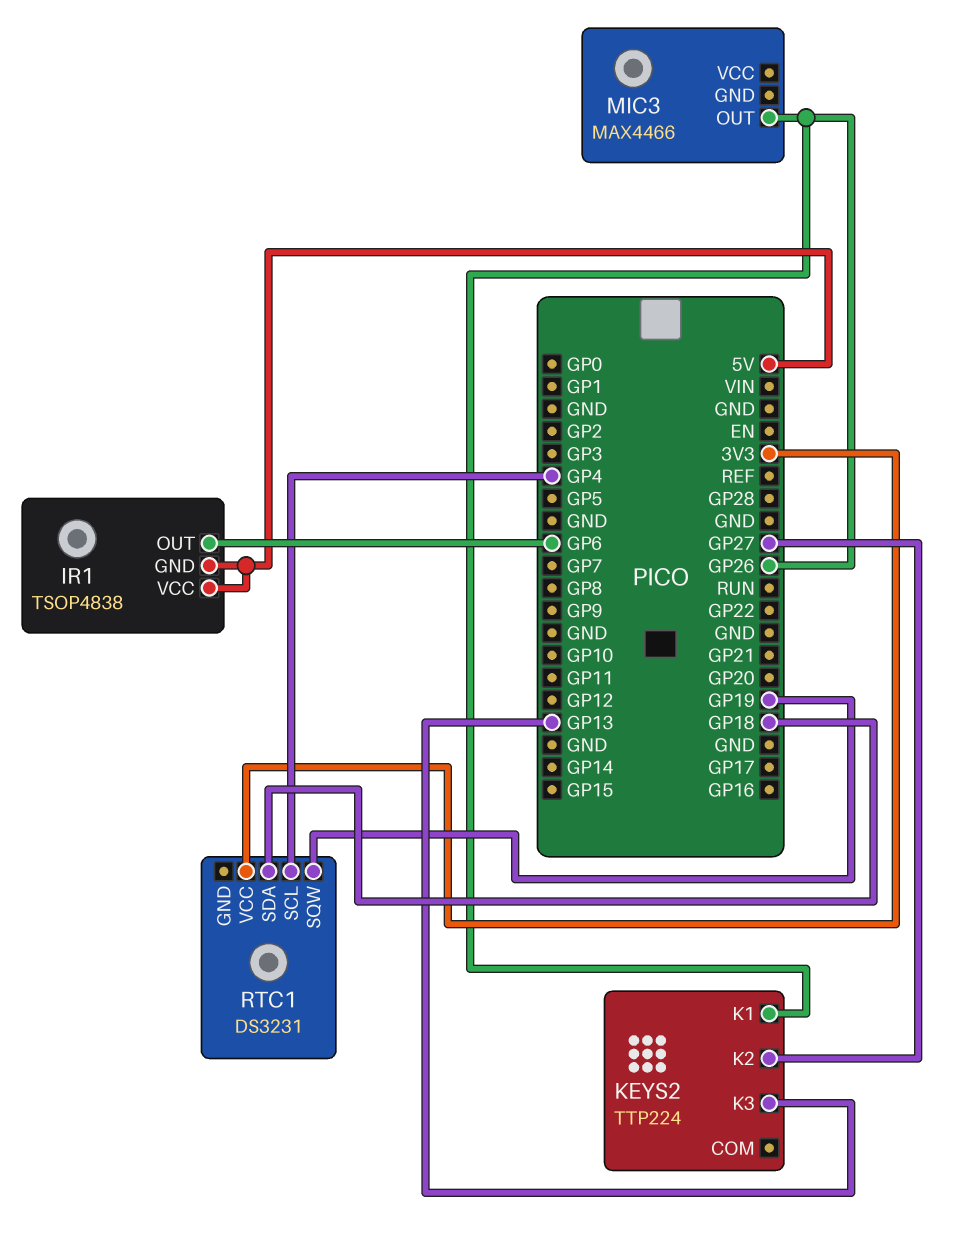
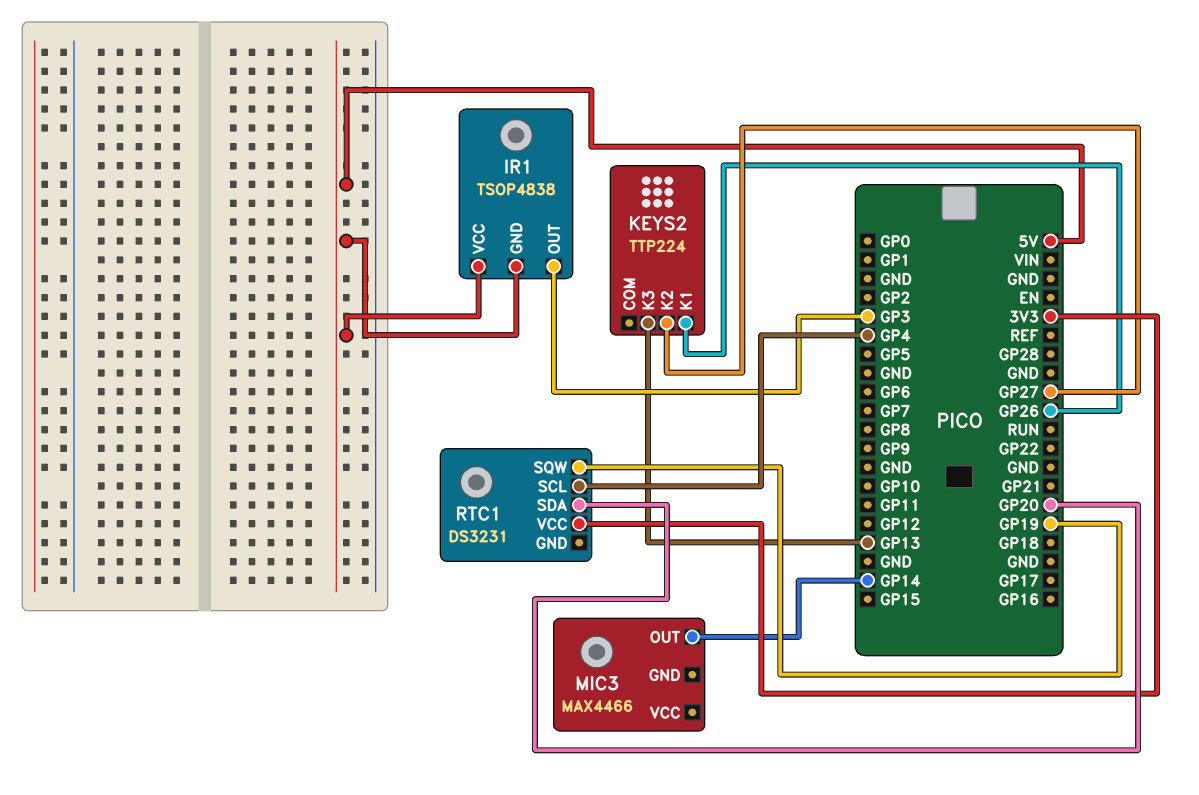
IR1 pin OUT: GP6 -> GP3
MIC3 pin OUT: GP26 -> GP14
RTC1 pin SDA: GP18 -> GP20

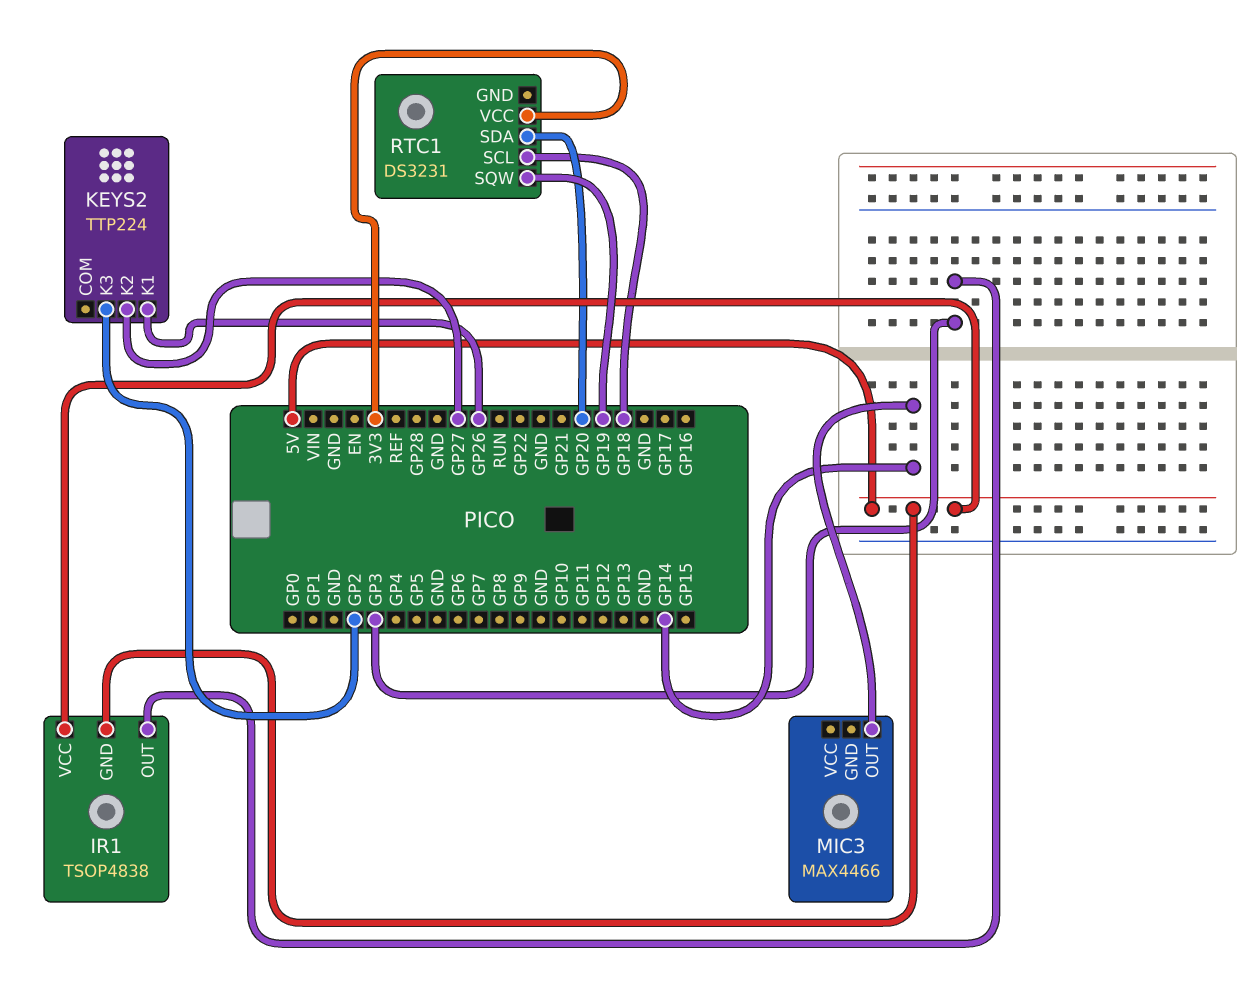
KEYS2 pin K3: GP13 -> GP2
RTC1 pin SCL: GP4 -> GP18

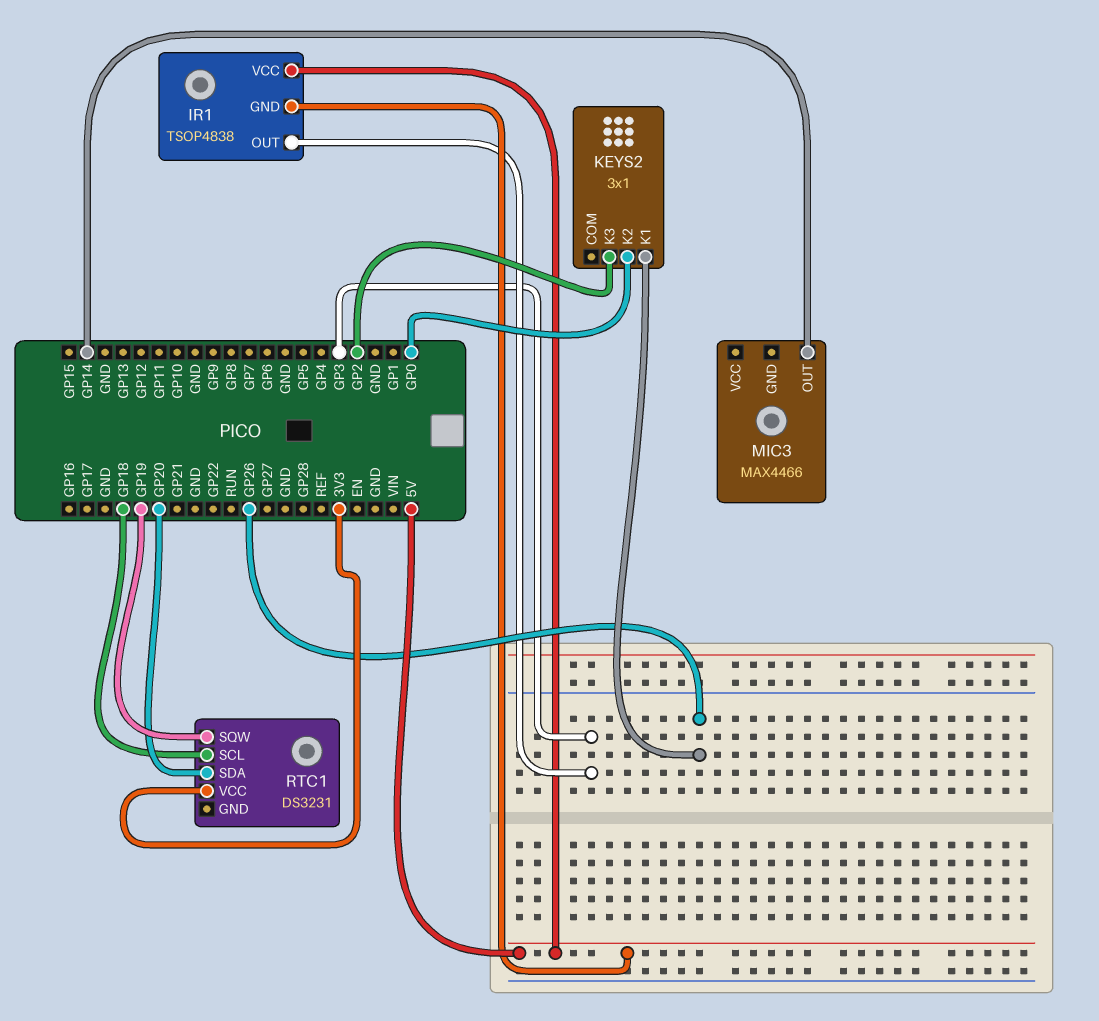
KEYS2: TTP224 -> 3x1
KEYS2 pin K2: GP27 -> GP0

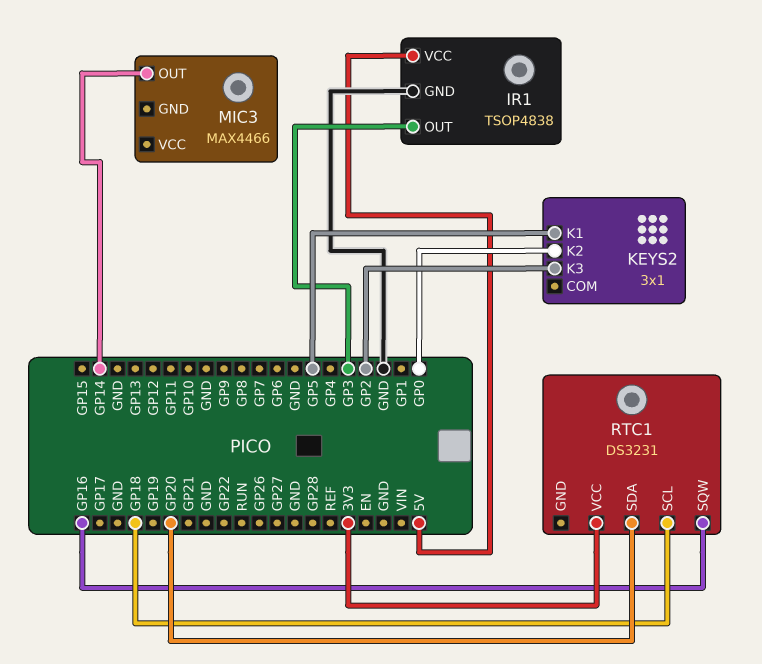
IR1 pin GND: 5V -> GND
KEYS2 pin K1: GP26 -> GP5
RTC1 pin SQW: GP19 -> GP16

